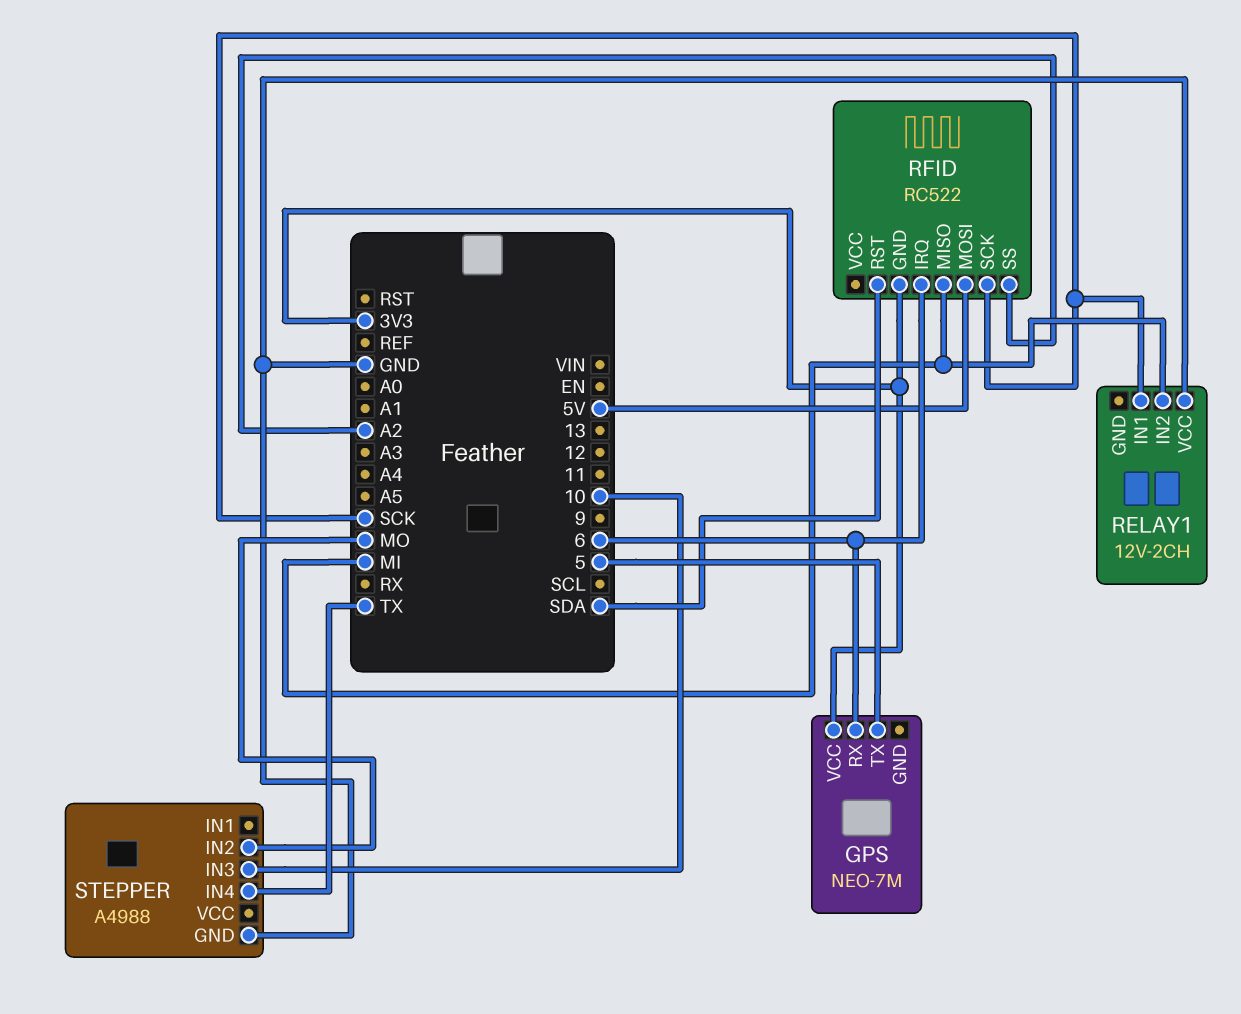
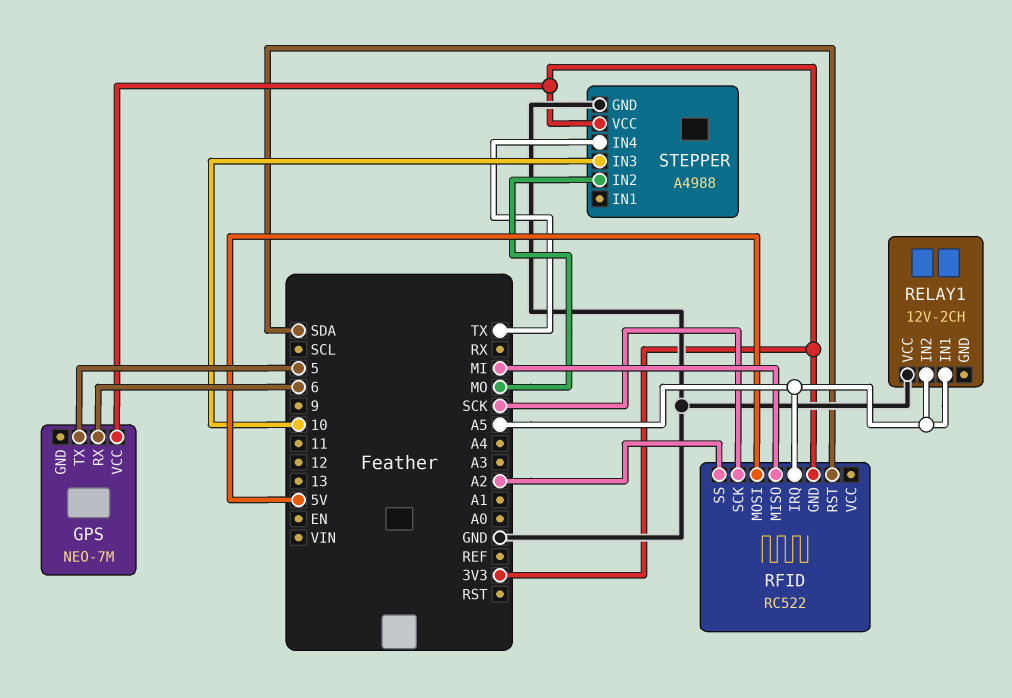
RELAY1 pin IN1: SCK -> A5
RELAY1 pin IN2: MI -> A5
RFID pin IRQ: 6 -> A5
STEPPER pin VCC: none -> 3V3

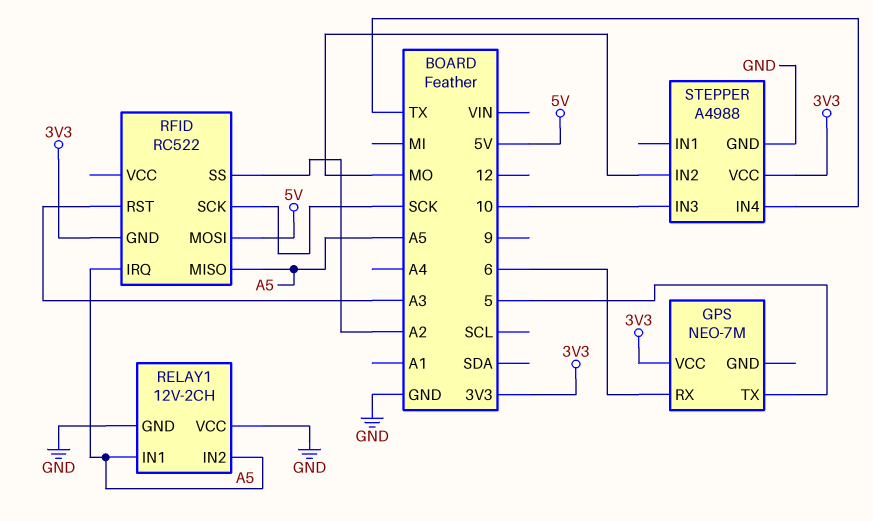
RELAY1 pin GND: none -> GND
RFID pin MISO: MI -> A5
RFID pin RST: SDA -> A3

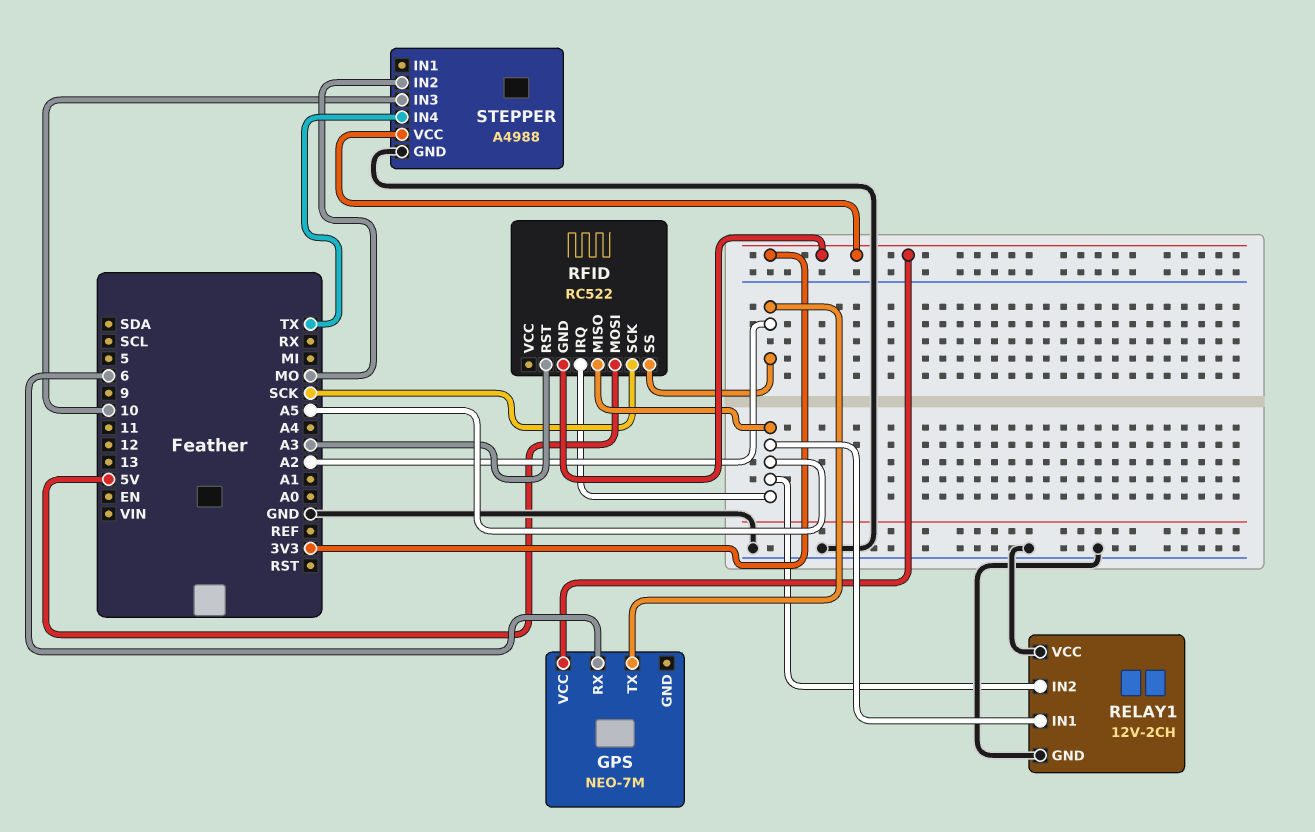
GPS pin TX: 5 -> A2

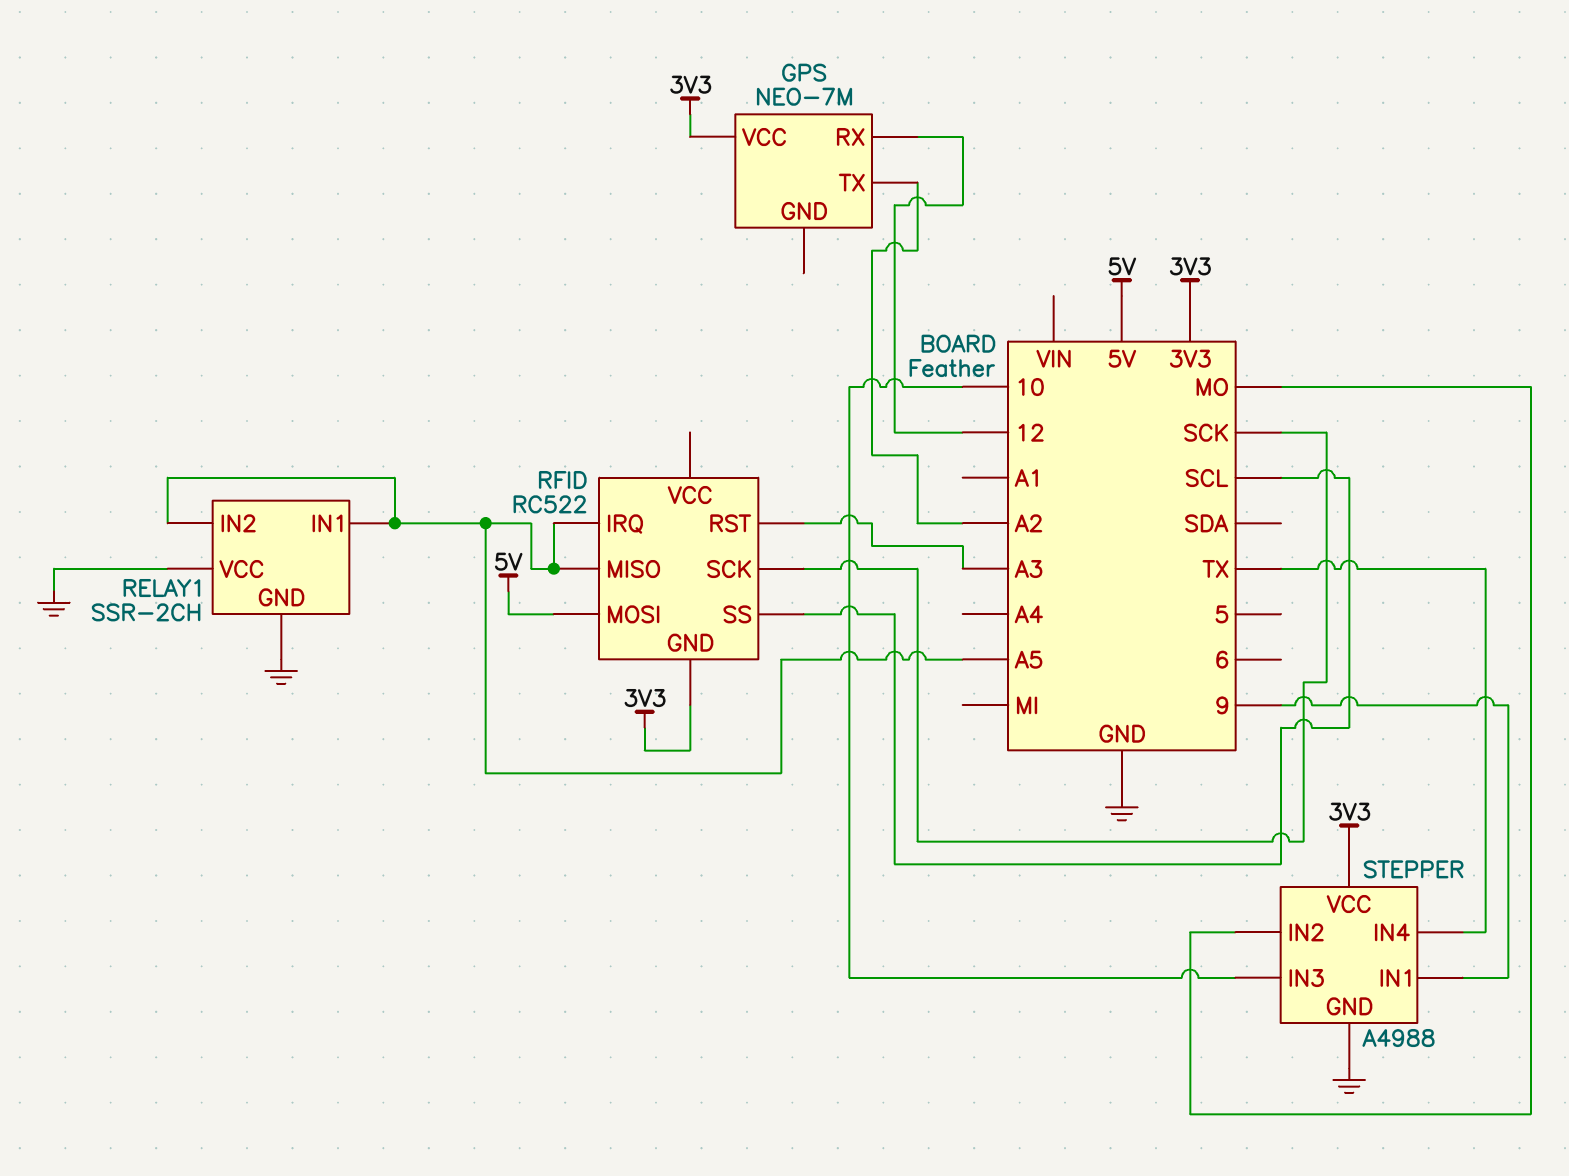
GPS pin RX: 6 -> 12
RELAY1: 12V-2CH -> SSR-2CH
RFID pin SS: A2 -> SCL
STEPPER pin IN1: none -> 9

